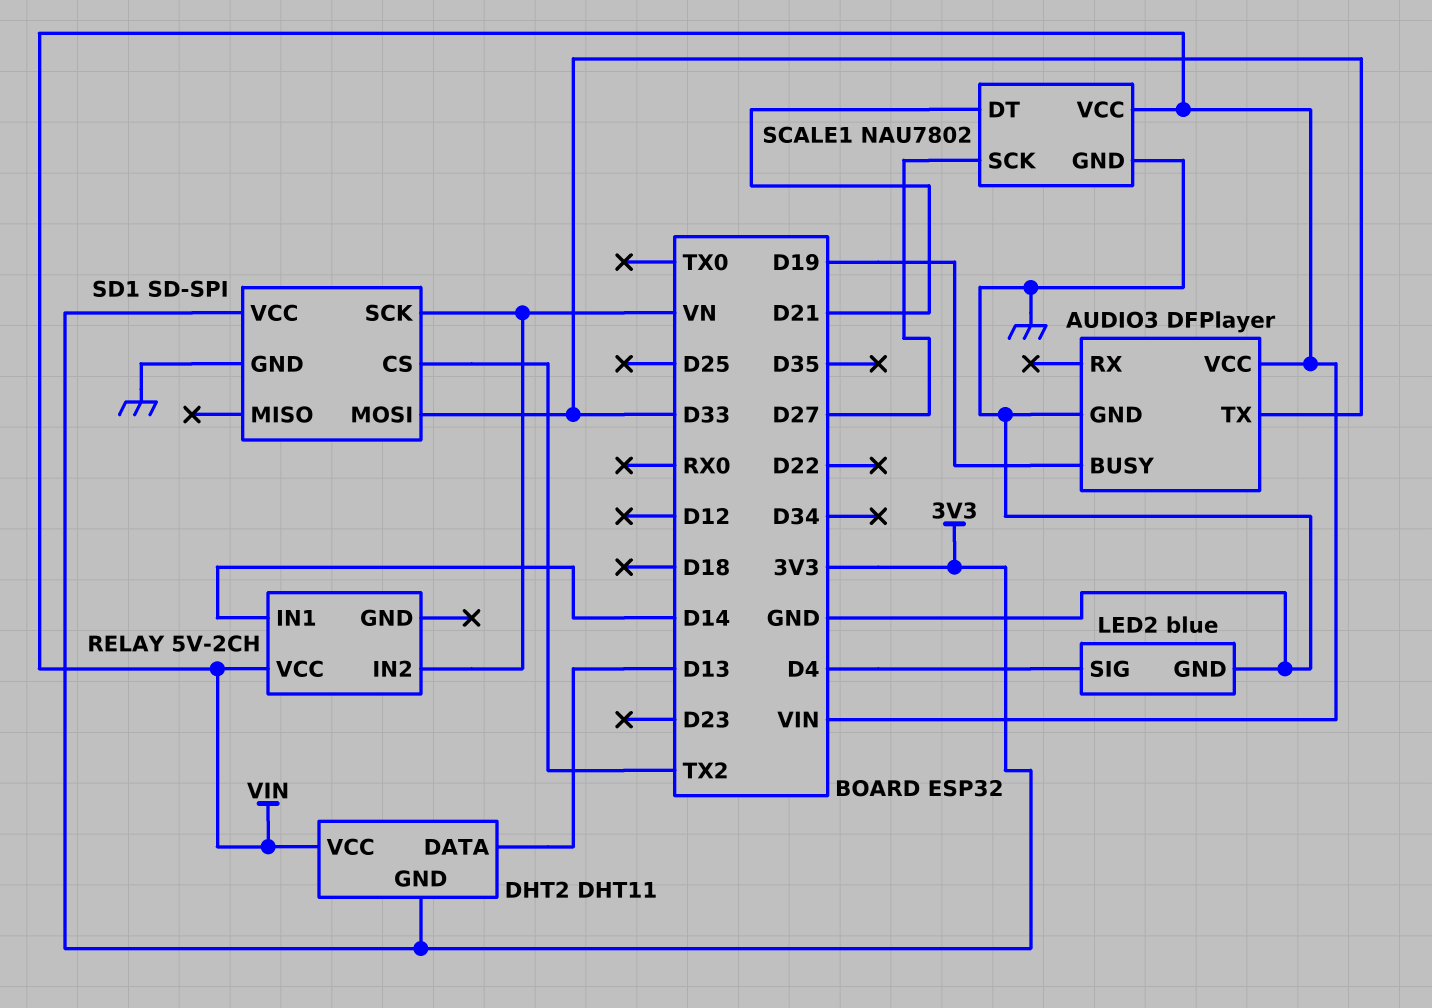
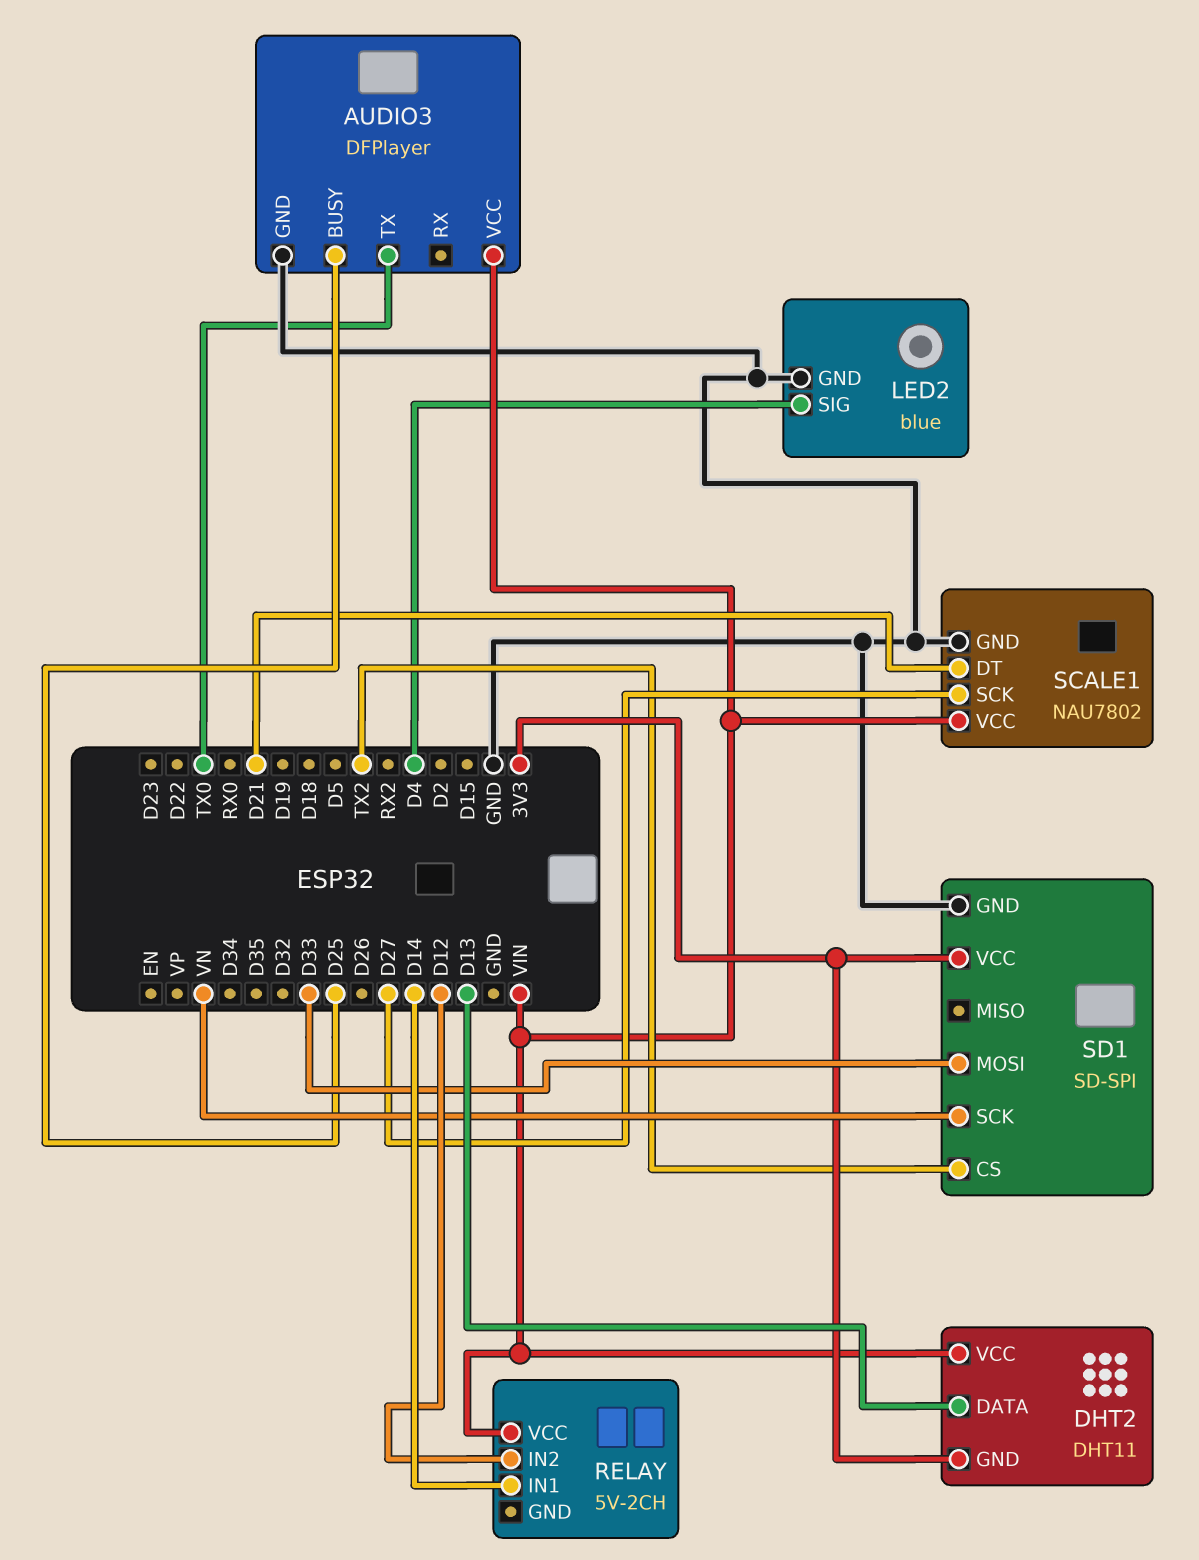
AUDIO3 pin BUSY: D19 -> D25
AUDIO3 pin TX: D33 -> TX0
RELAY pin IN2: VN -> D12

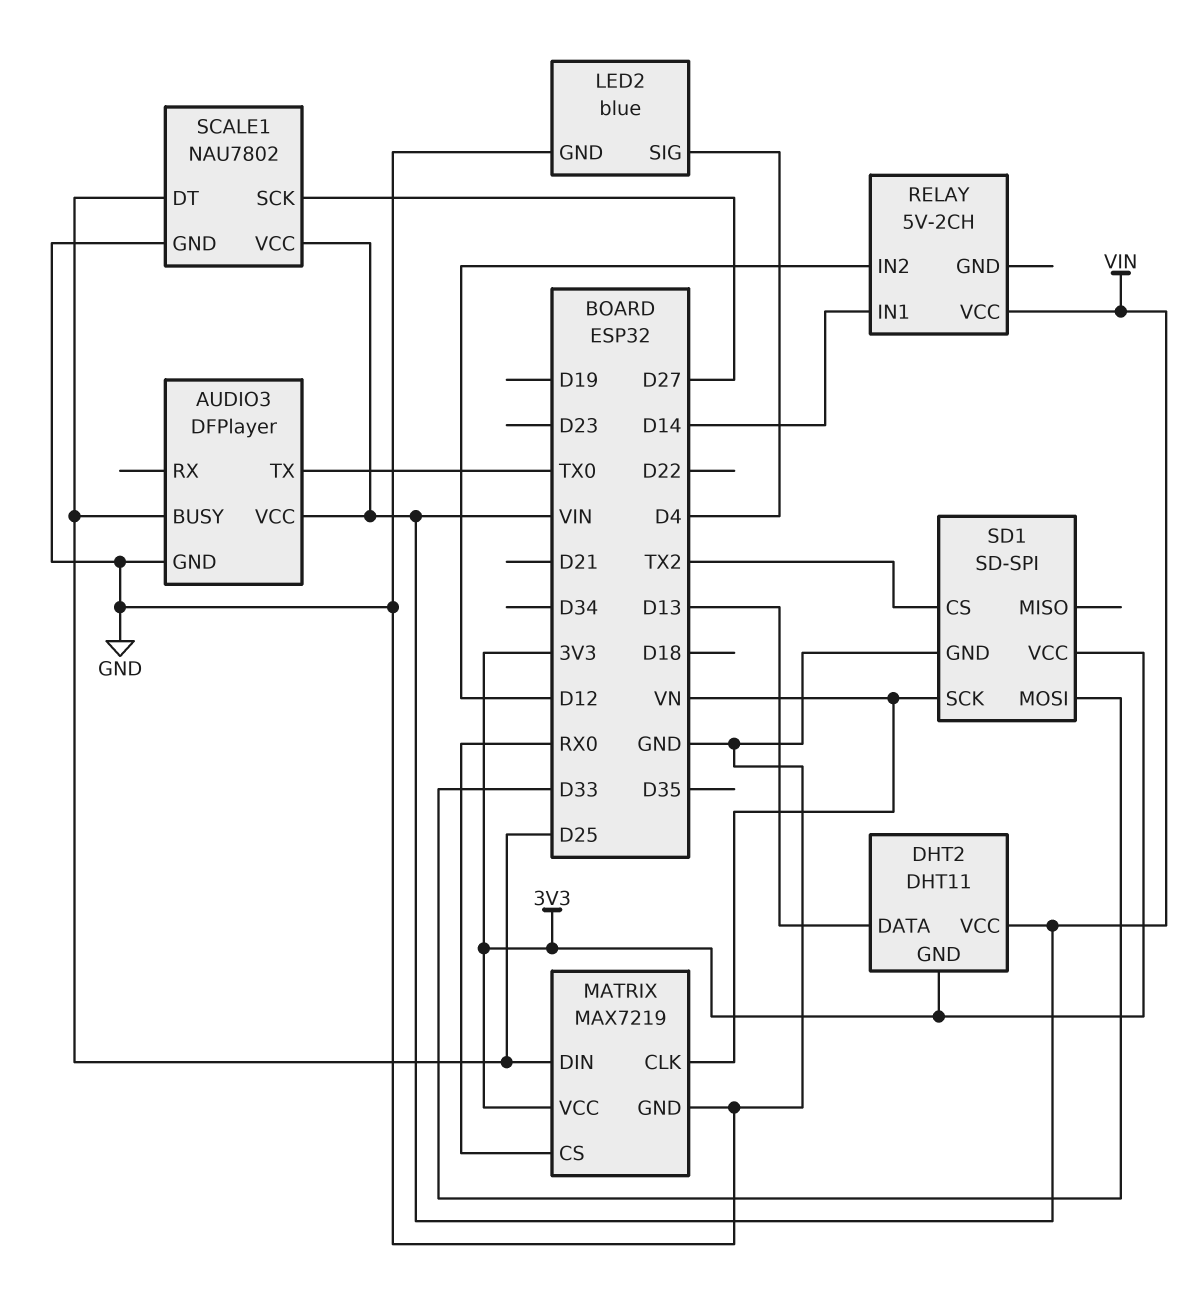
MATRIX: none -> MAX7219
MATRIX pin CLK: none -> VN
MATRIX pin CS: none -> RX0
MATRIX pin DIN: none -> D25
MATRIX pin GND: none -> GND
MATRIX pin VCC: none -> 3V3
SCALE1 pin DT: D21 -> D25

